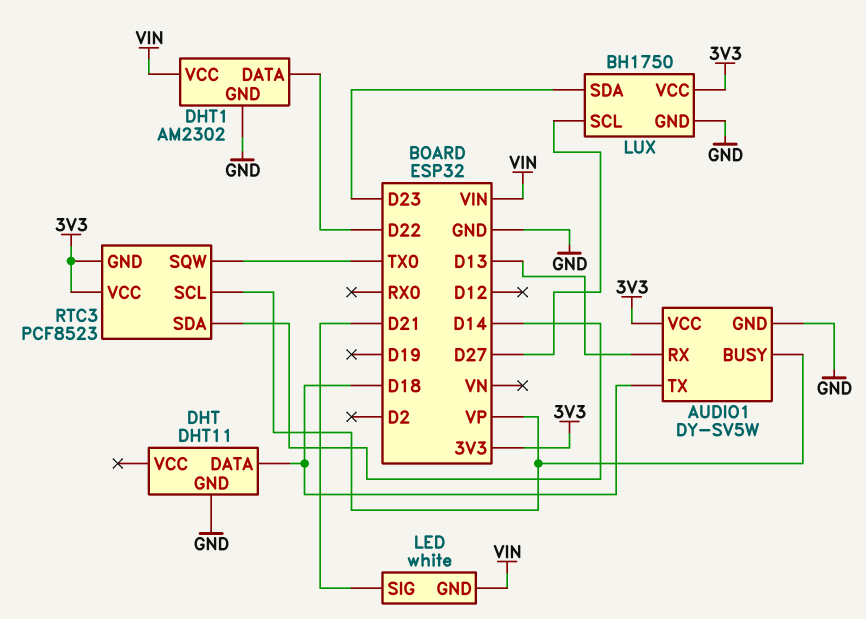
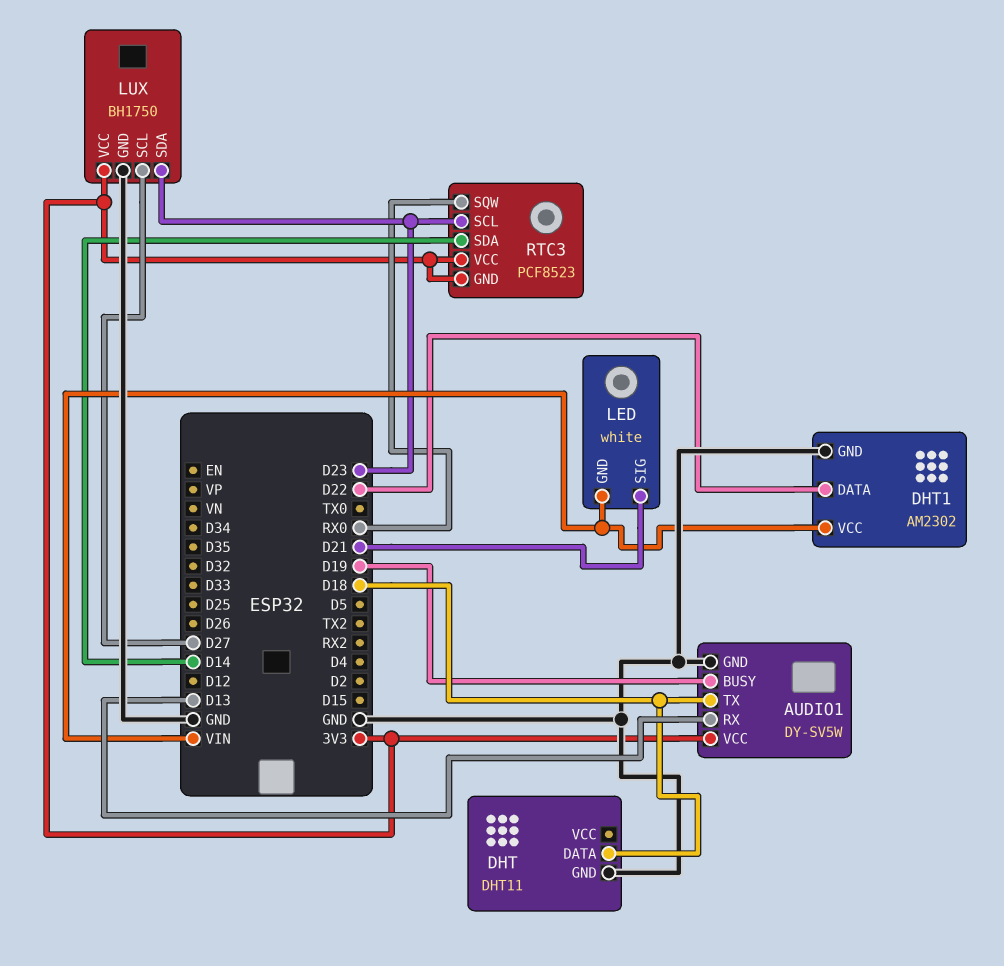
AUDIO1 pin BUSY: VP -> D19
RTC3 pin SCL: VP -> D23
RTC3 pin SQW: TX0 -> RX0

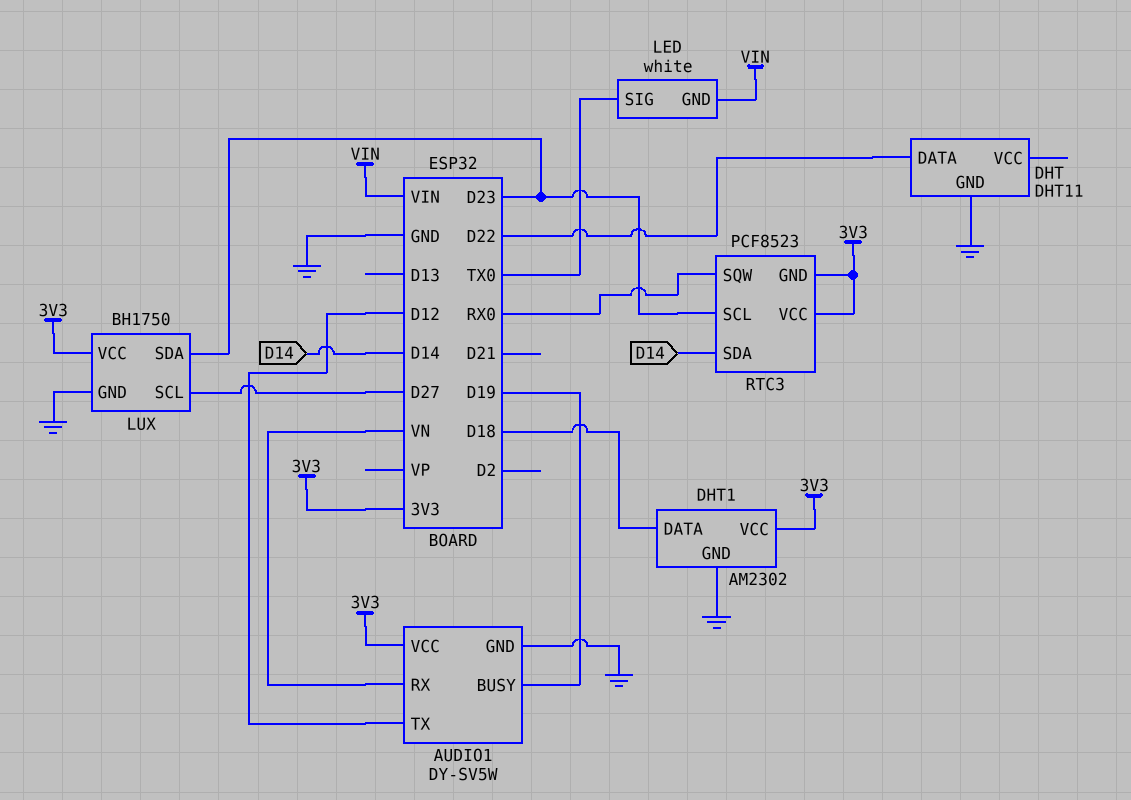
AUDIO1 pin RX: D13 -> VN
AUDIO1 pin TX: D18 -> D12
DHT pin DATA: D18 -> D22
DHT1 pin DATA: D22 -> D18
DHT1 pin VCC: VIN -> 3V3
LED pin SIG: D21 -> TX0

